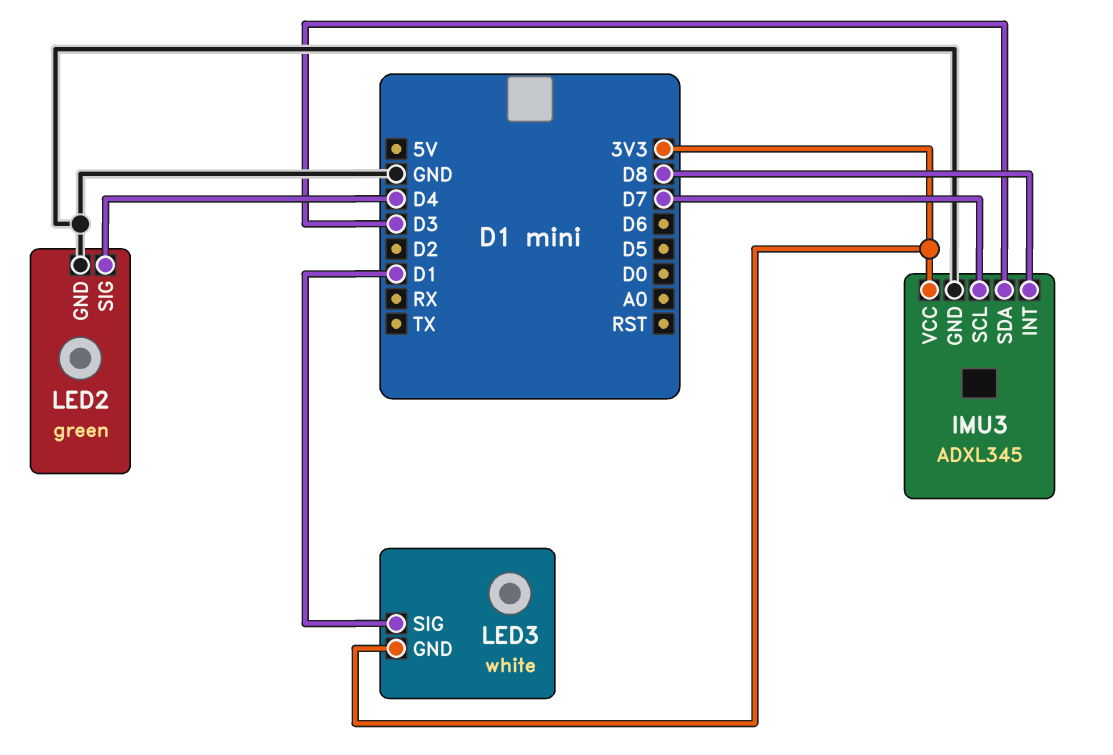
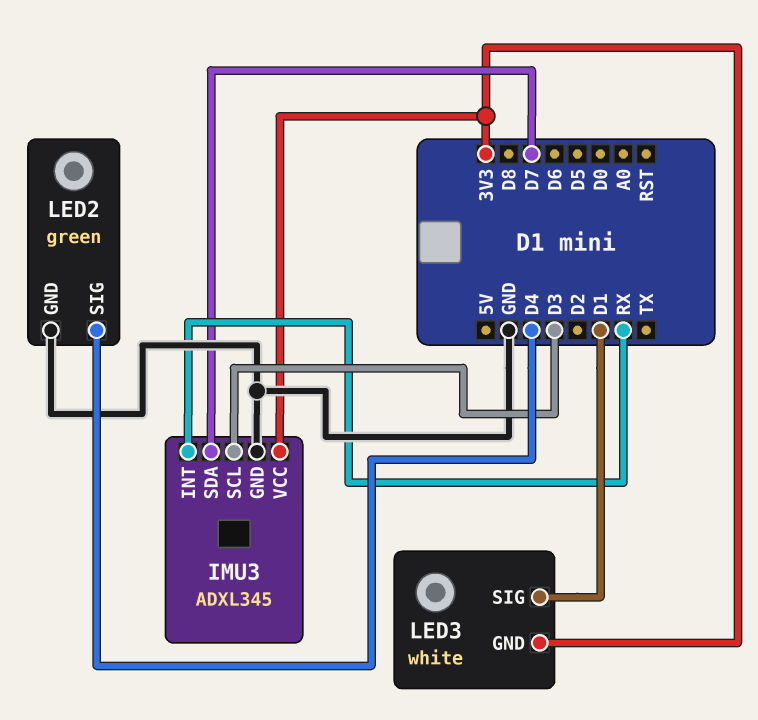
IMU3 pin INT: D8 -> RX
IMU3 pin SCL: D7 -> D3
IMU3 pin SDA: D3 -> D7

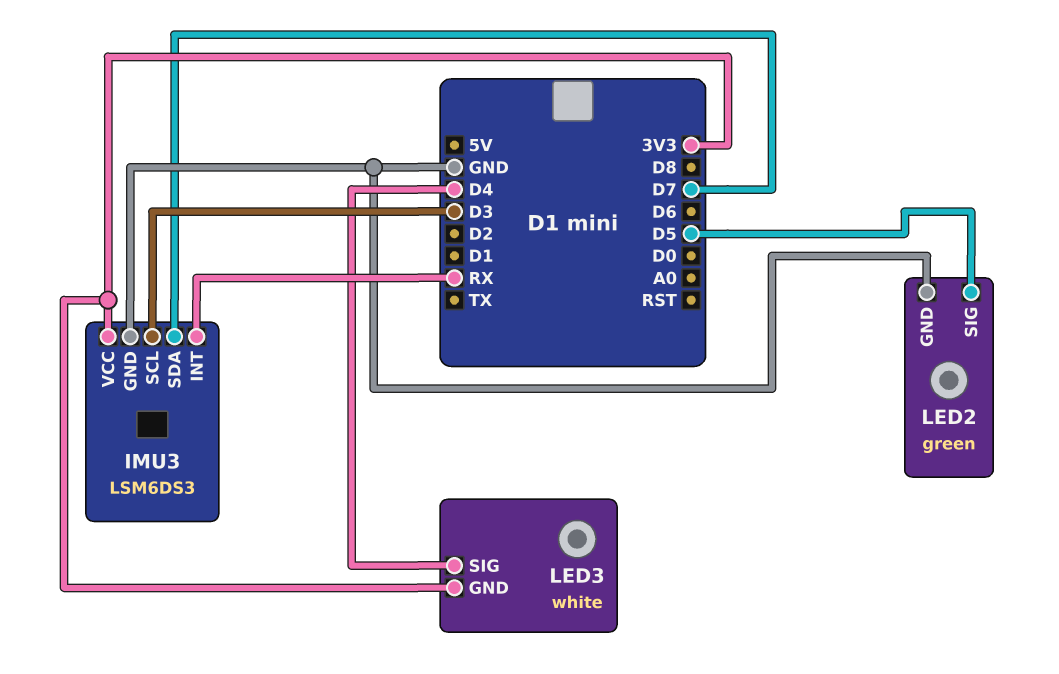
IMU3: ADXL345 -> LSM6DS3
LED2 pin SIG: D4 -> D5
LED3 pin SIG: D1 -> D4

